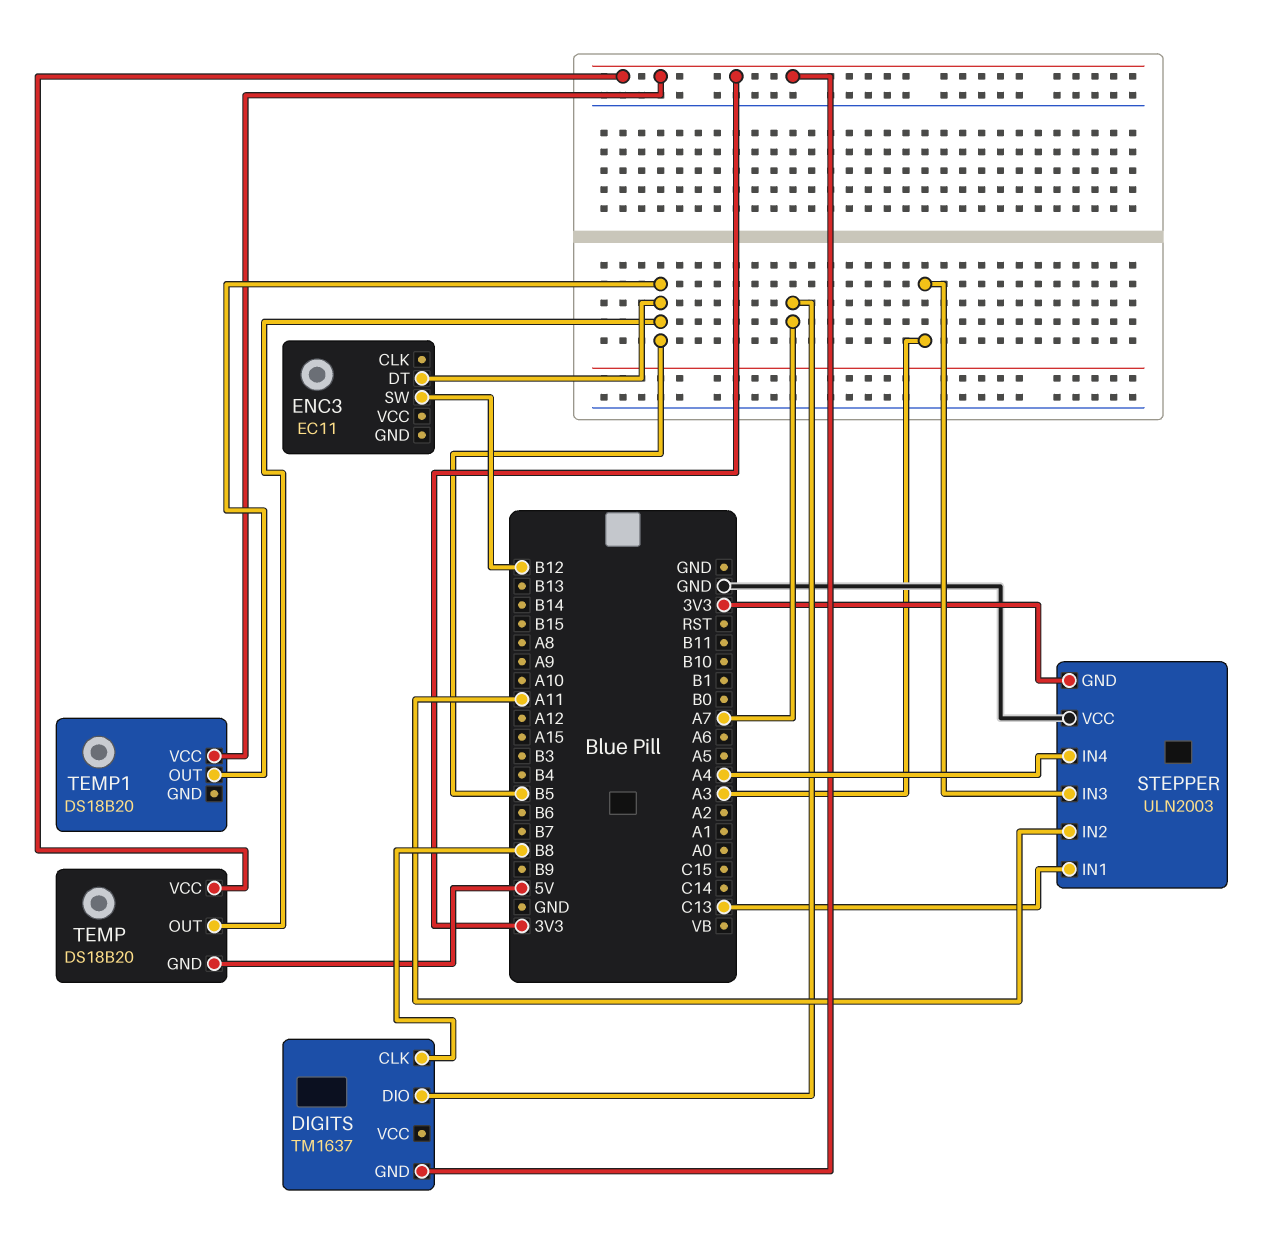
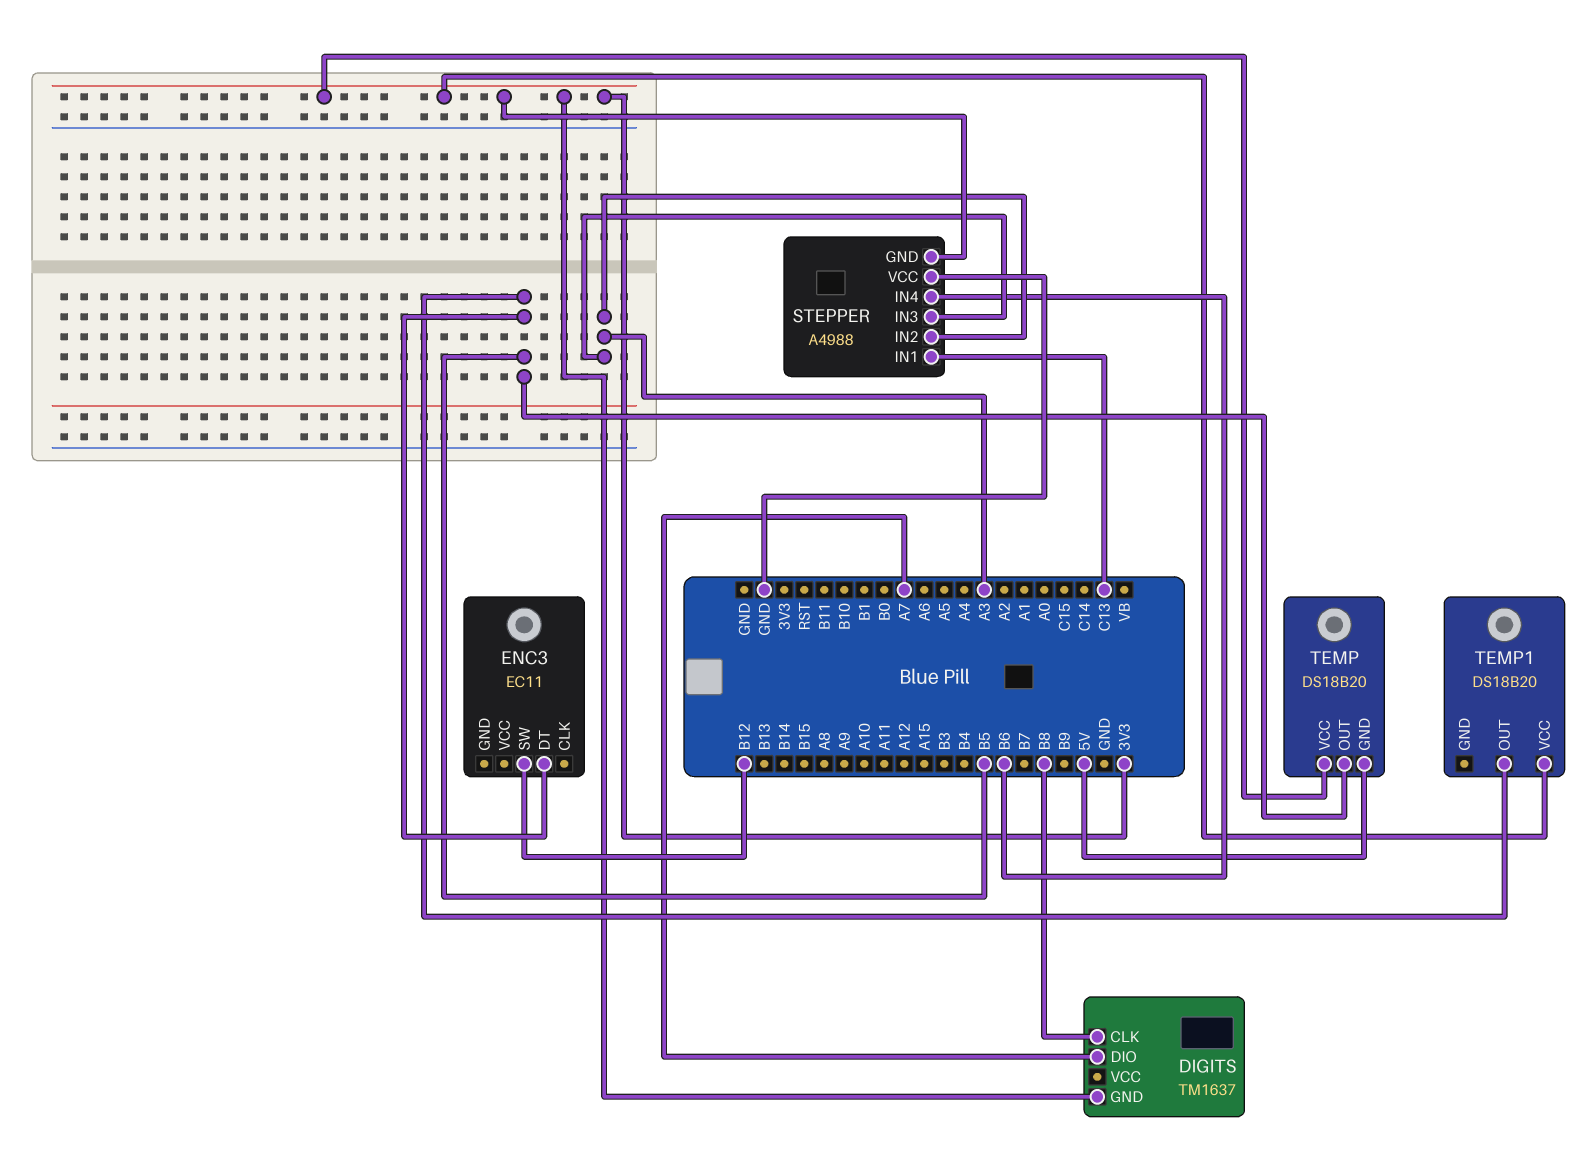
STEPPER: ULN2003 -> A4988
STEPPER pin IN2: A11 -> A3
STEPPER pin IN4: A4 -> B6

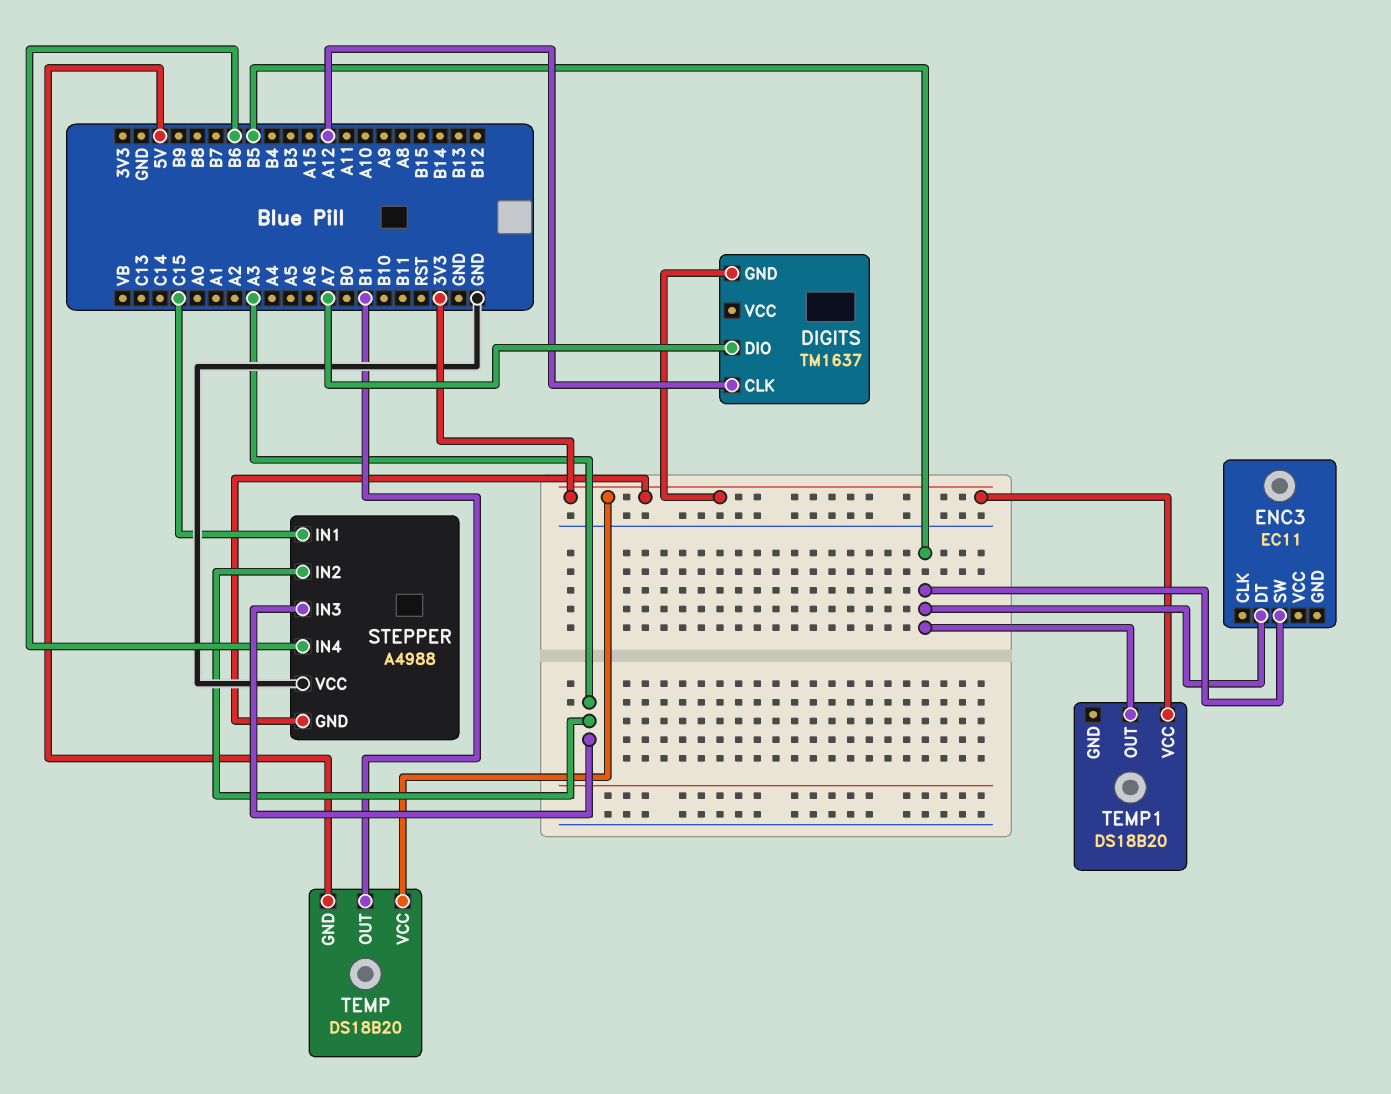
DIGITS pin CLK: B8 -> A12
ENC3 pin SW: B12 -> B5
STEPPER pin IN1: C13 -> C15
TEMP pin OUT: B5 -> B1

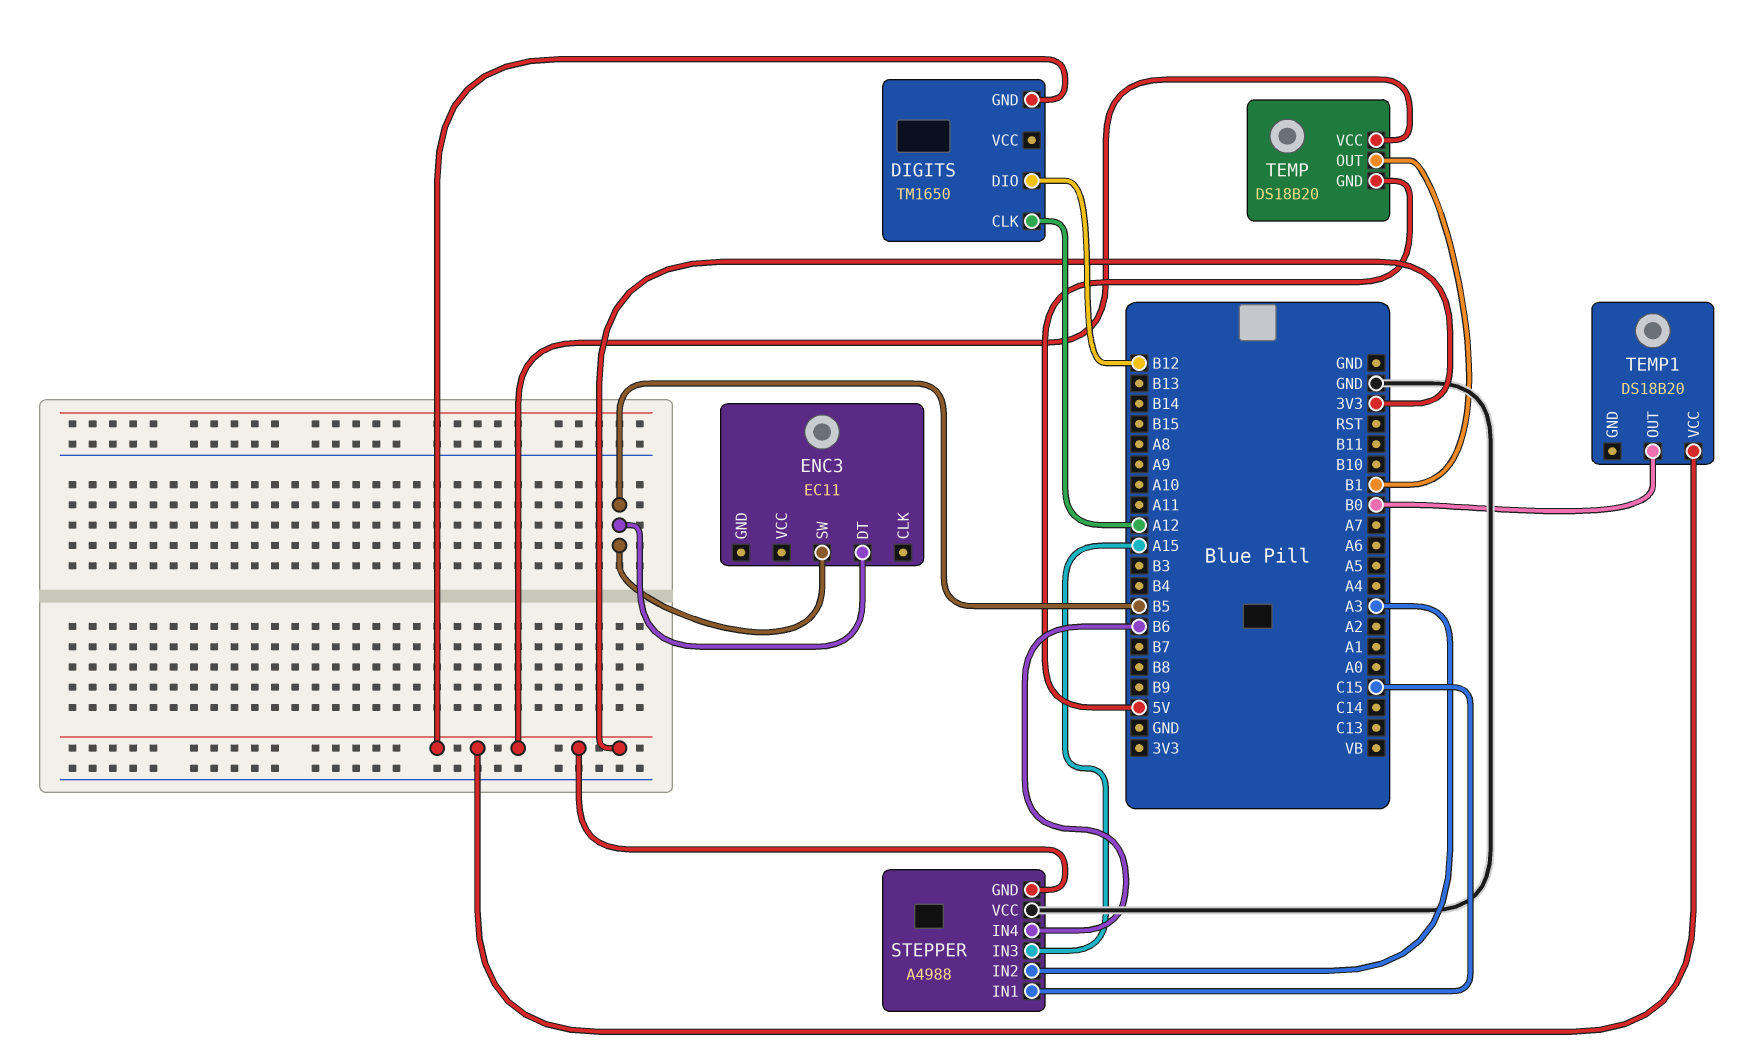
DIGITS: TM1637 -> TM1650
DIGITS pin DIO: A7 -> B12
STEPPER pin IN3: A3 -> A15
TEMP1 pin OUT: B5 -> B0

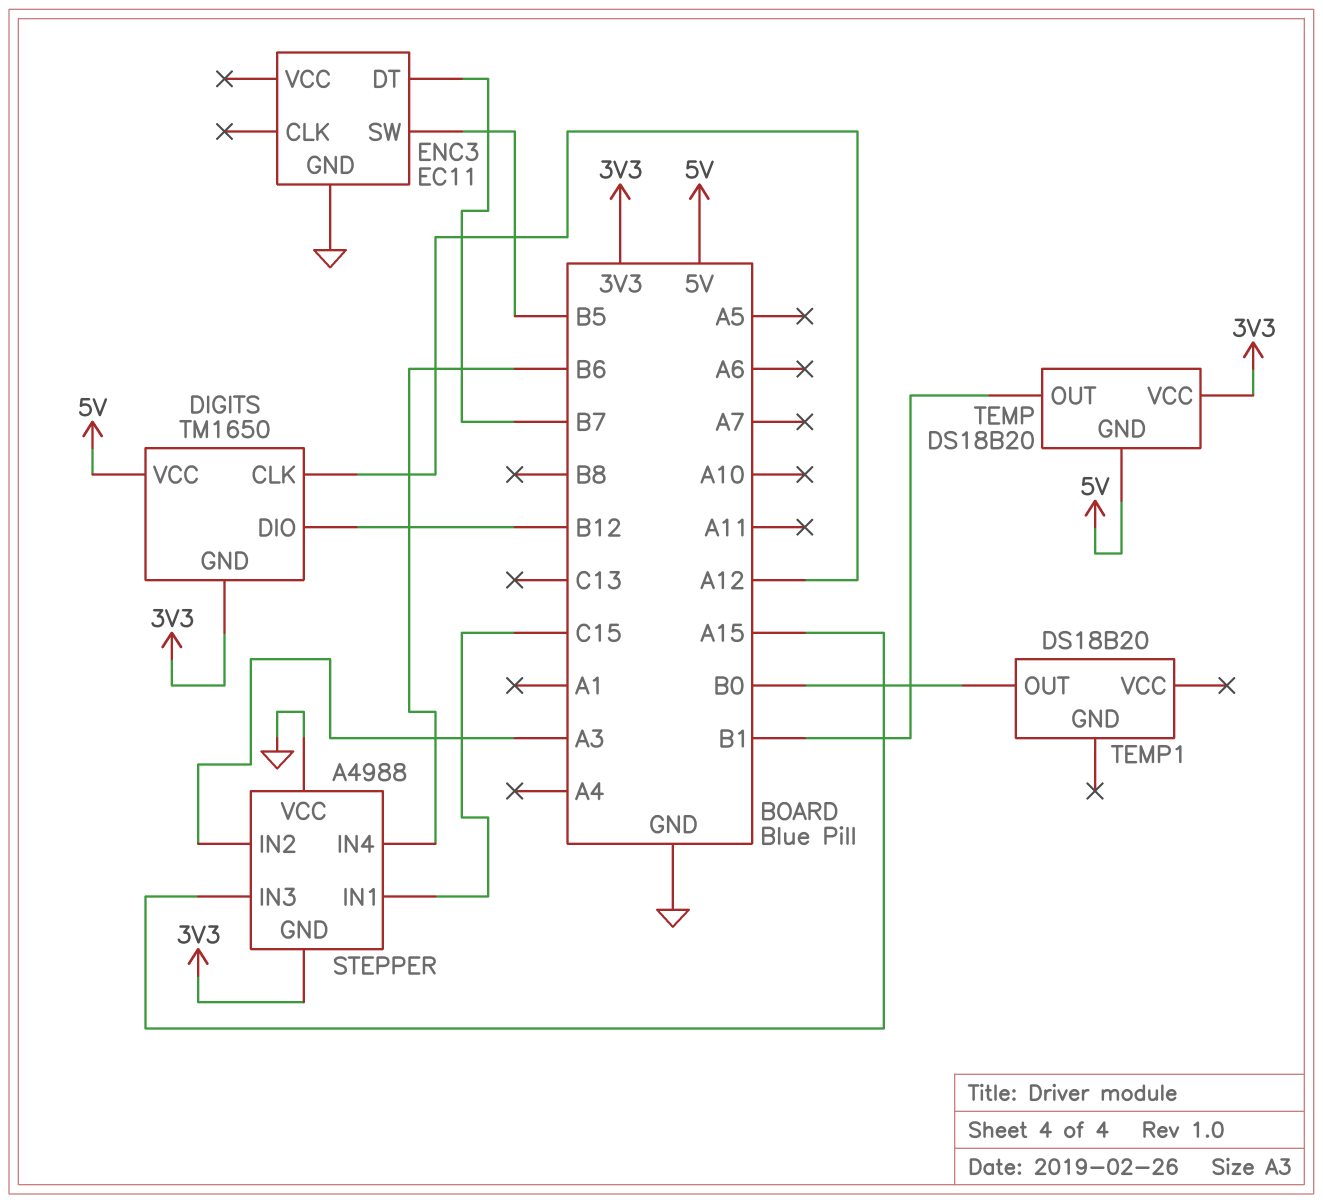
DIGITS pin VCC: none -> 5V
ENC3 pin DT: B5 -> B7
ENC3 pin GND: none -> GND
TEMP1 pin VCC: 3V3 -> none

